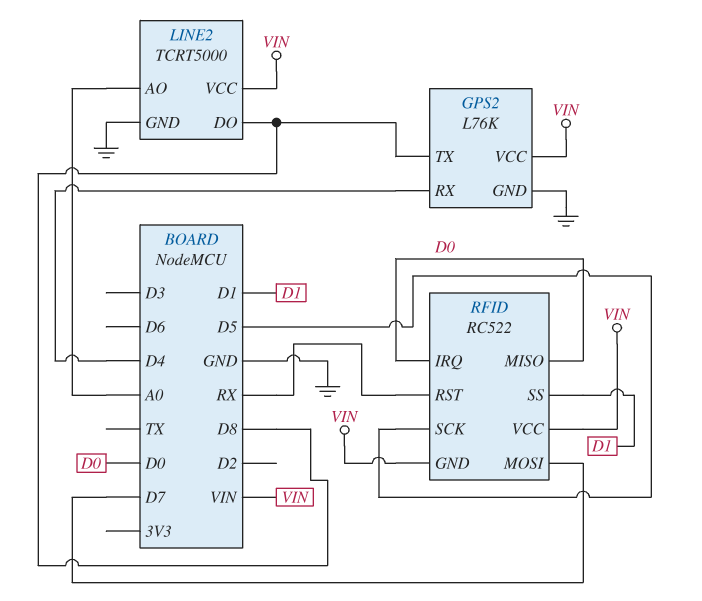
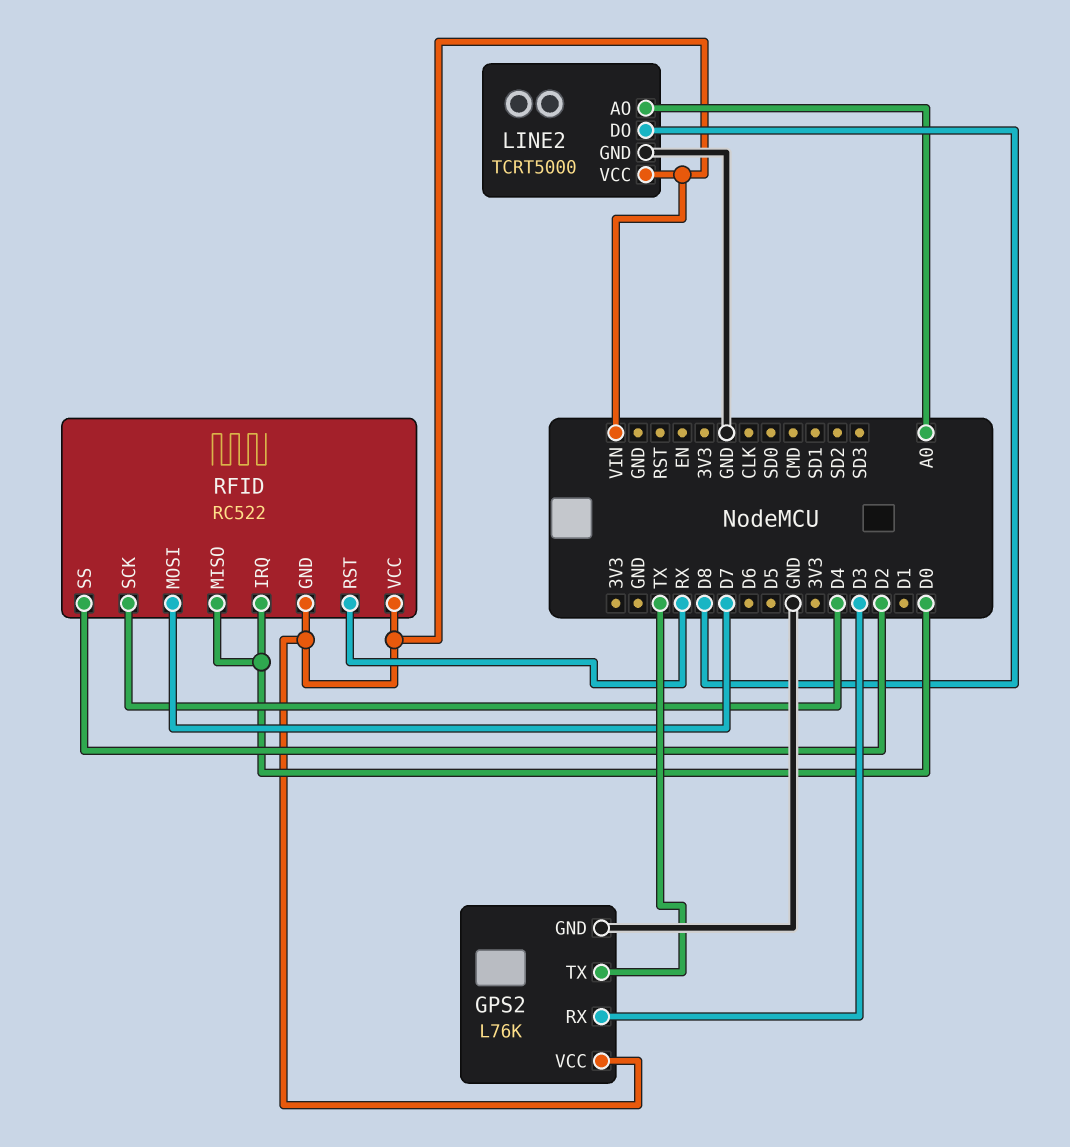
GPS2 pin RX: D4 -> D3
GPS2 pin TX: D8 -> TX
RFID pin SCK: D5 -> D4
RFID pin SS: D1 -> D2

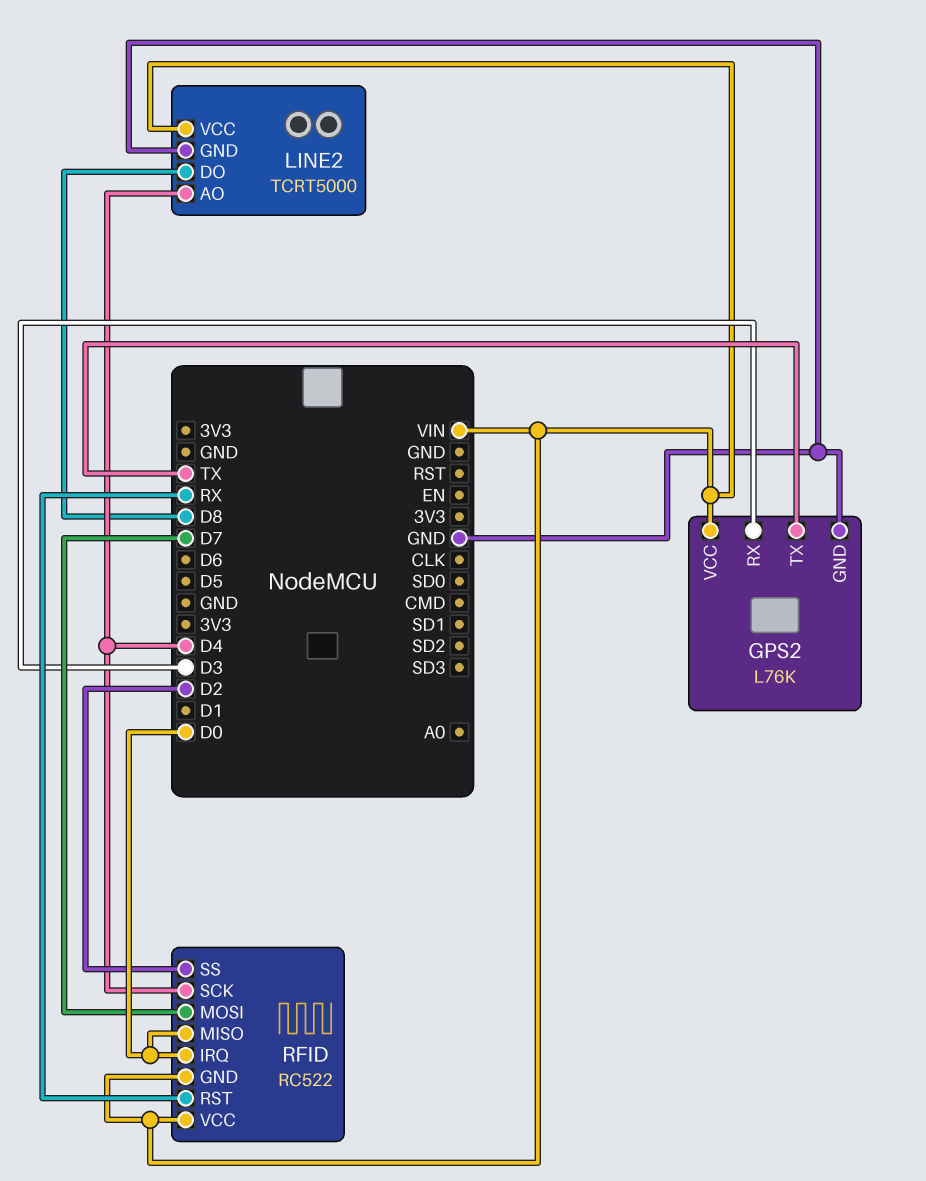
LINE2 pin AO: A0 -> D4

